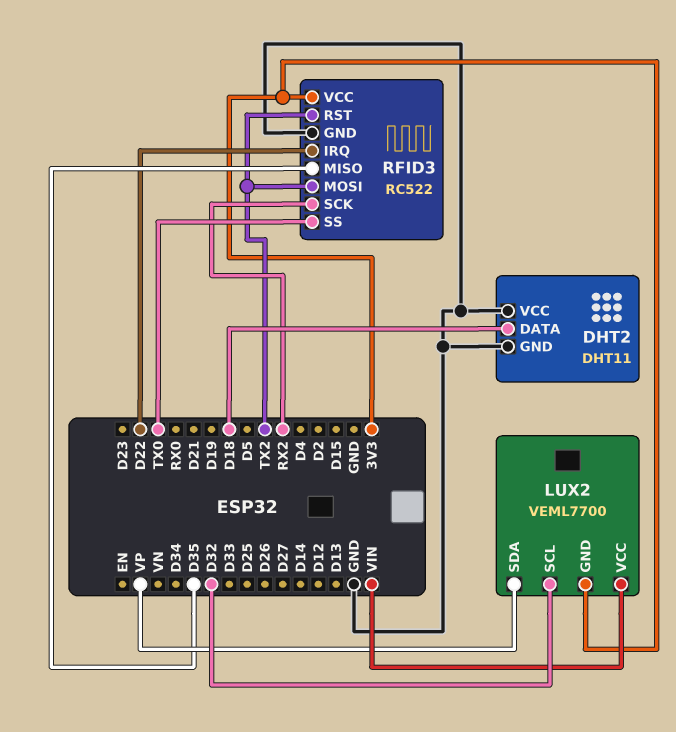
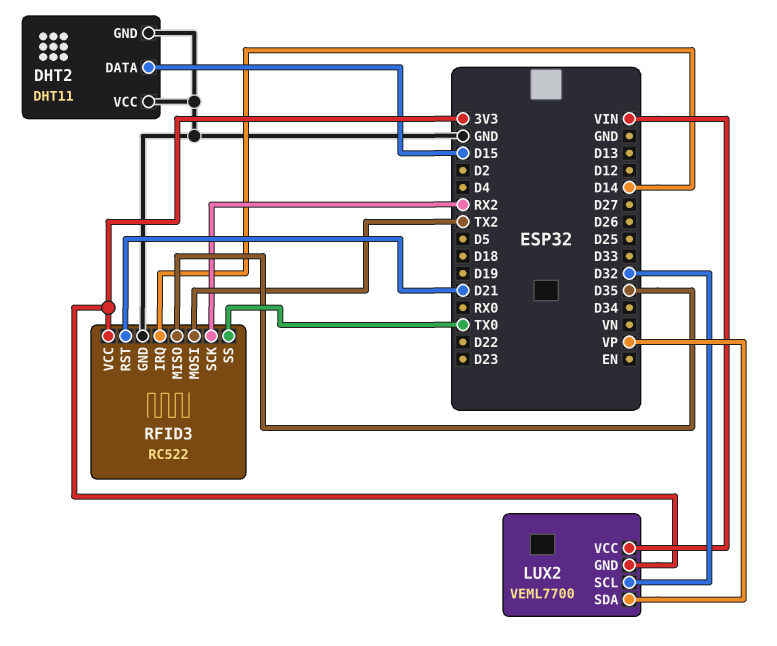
DHT2 pin DATA: D18 -> D15
RFID3 pin IRQ: D22 -> D14
RFID3 pin RST: TX2 -> D21

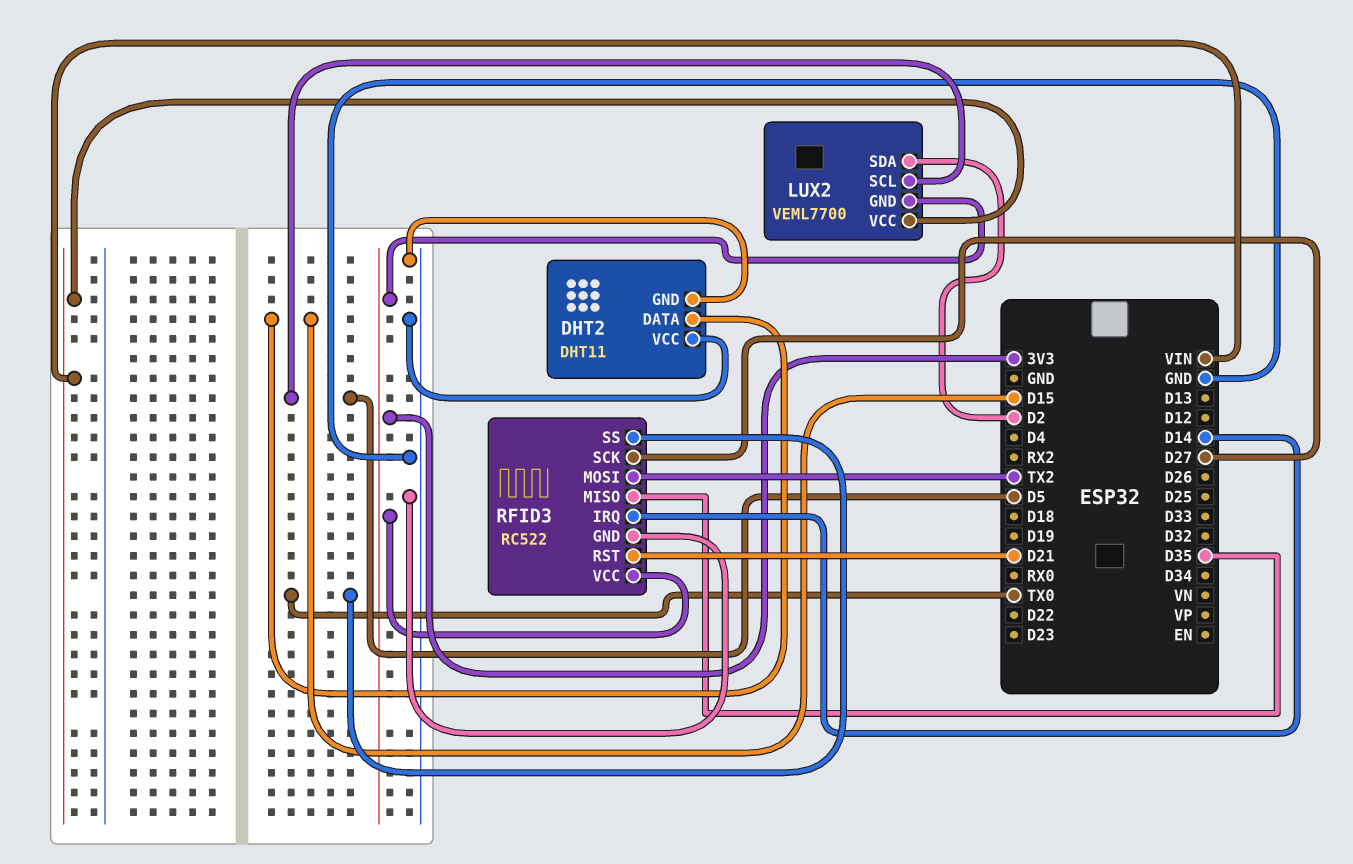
LUX2 pin SCL: D32 -> D5
LUX2 pin SDA: VP -> D2
RFID3 pin SCK: RX2 -> D27

